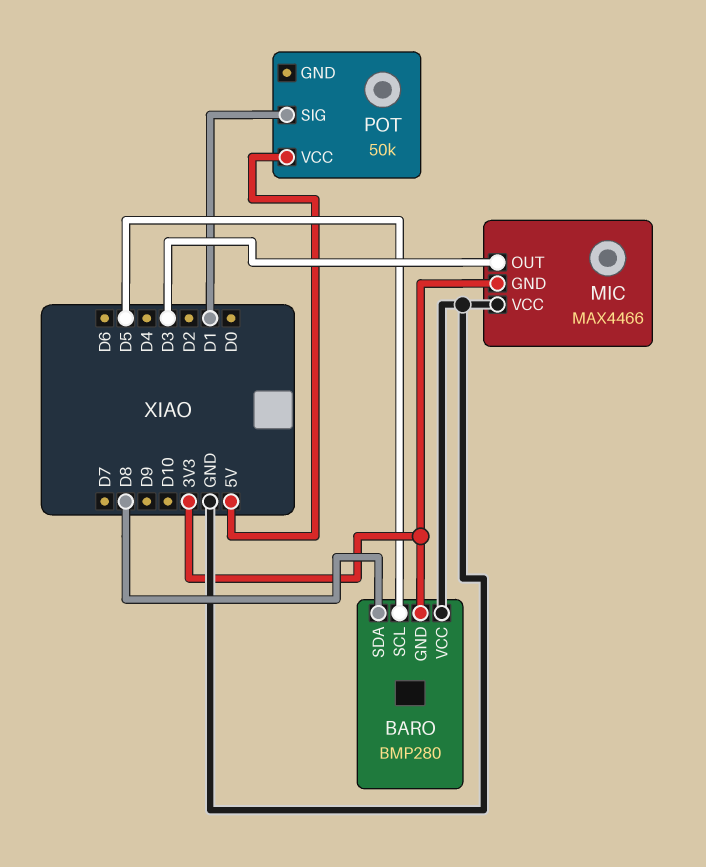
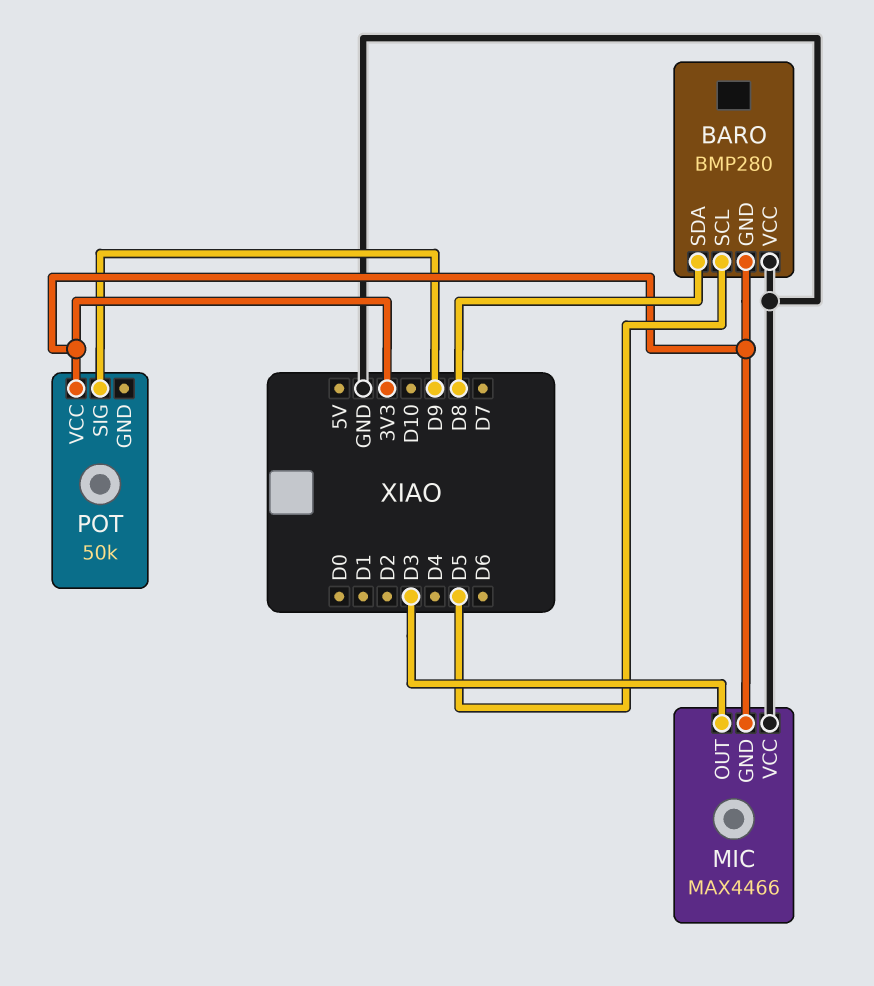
POT pin SIG: D1 -> D9
POT pin VCC: 5V -> 3V3

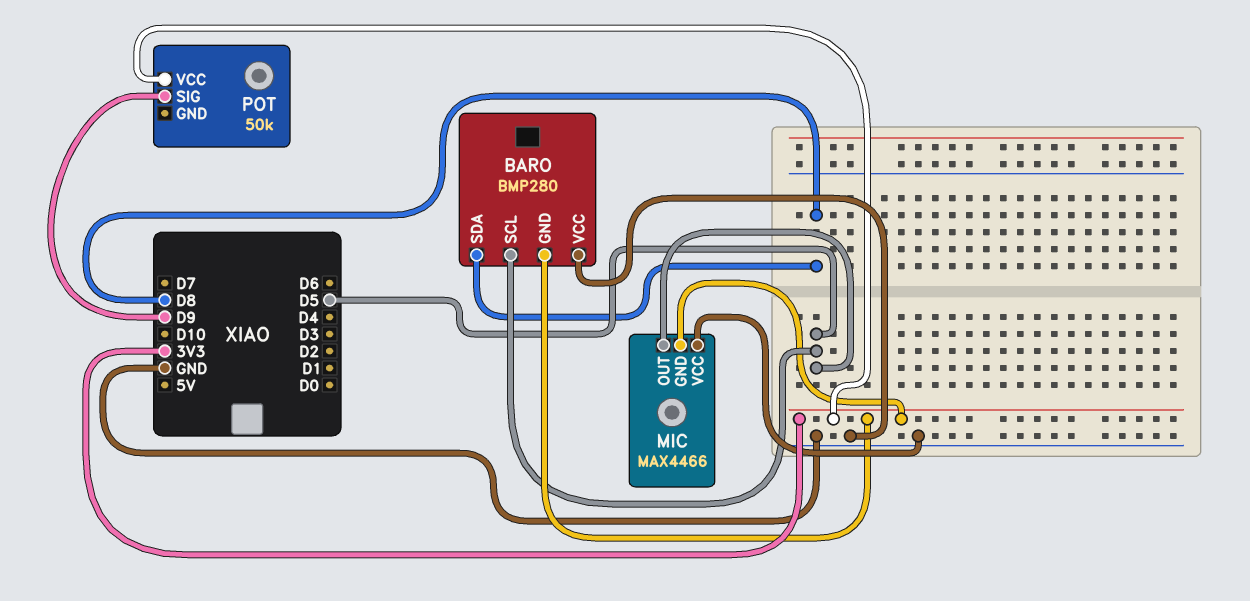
MIC pin OUT: D3 -> D5

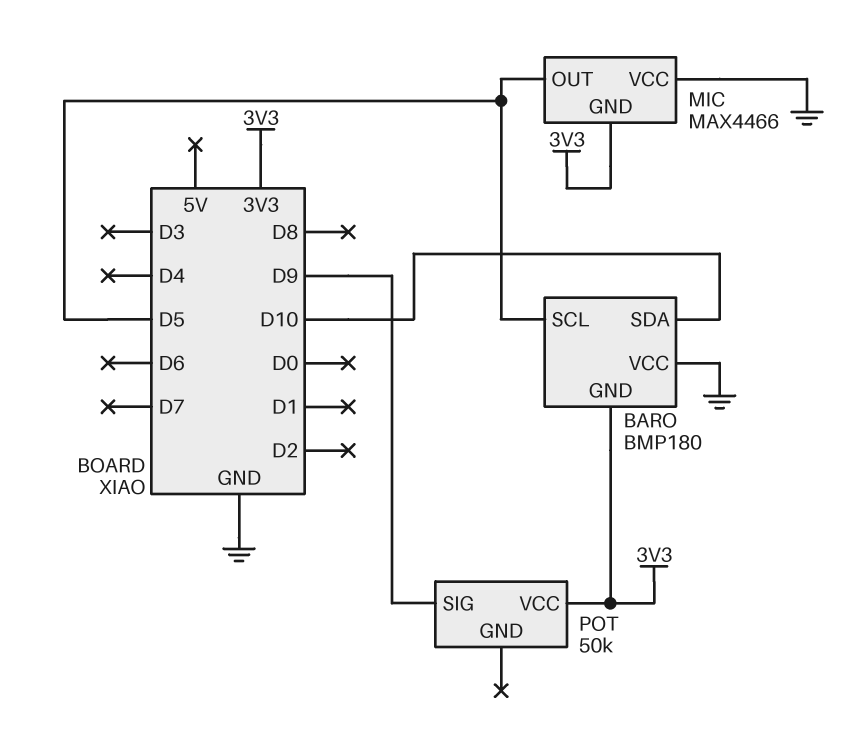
BARO: BMP280 -> BMP180
BARO pin SDA: D8 -> D10

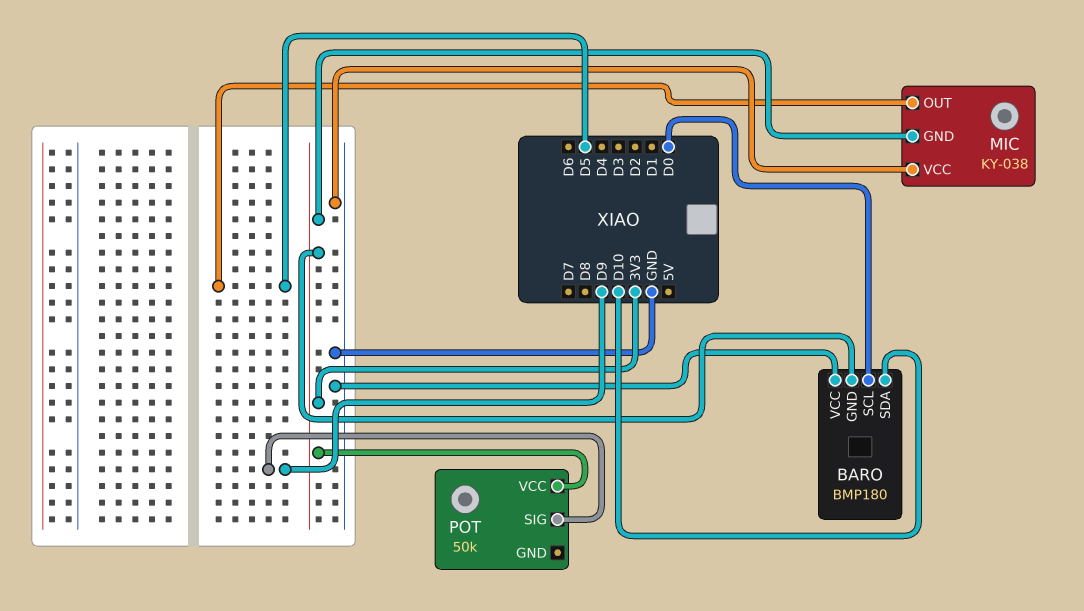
BARO pin SCL: D5 -> D0
MIC: MAX4466 -> KY-038

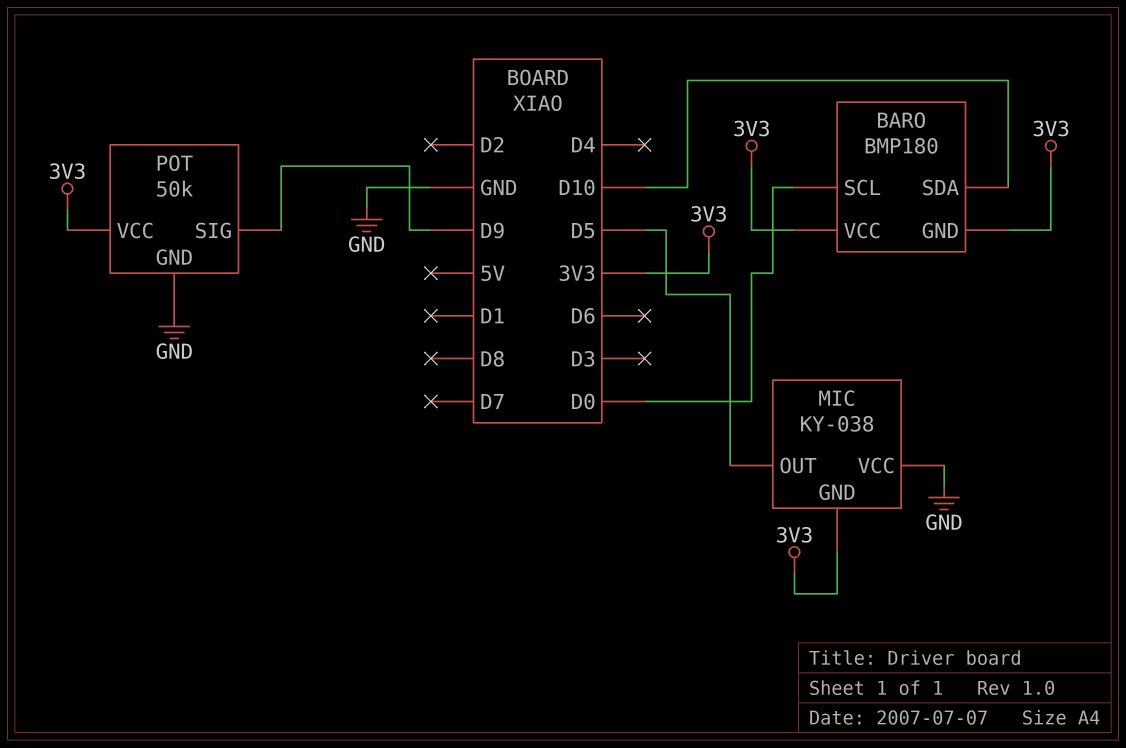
BARO pin VCC: GND -> 3V3
POT pin GND: none -> GND

